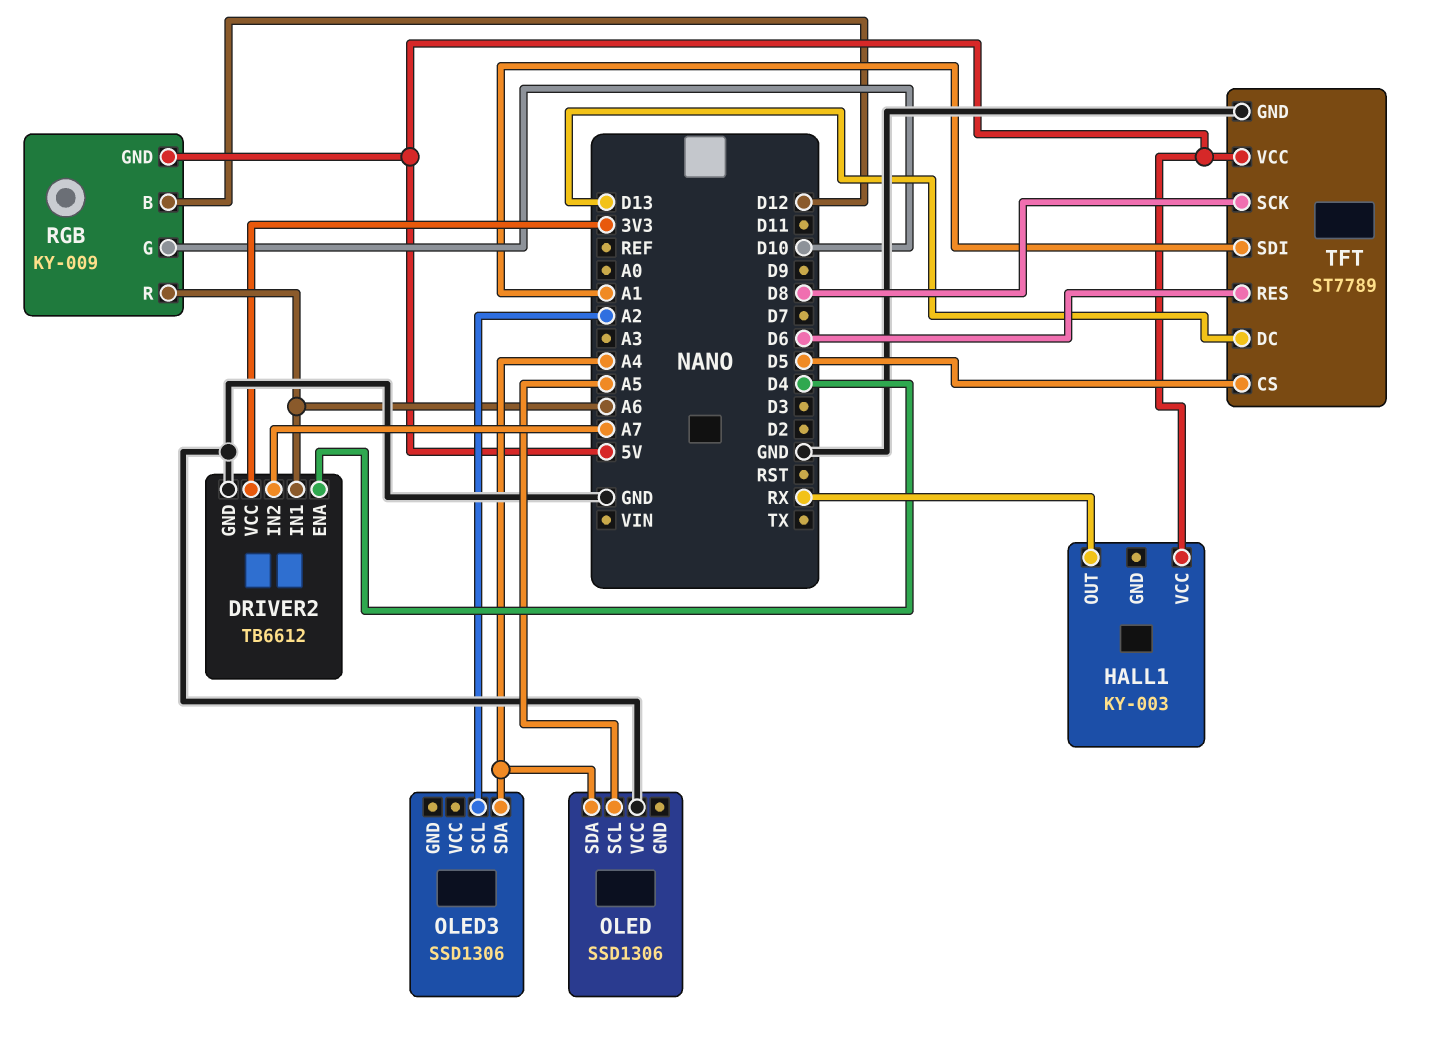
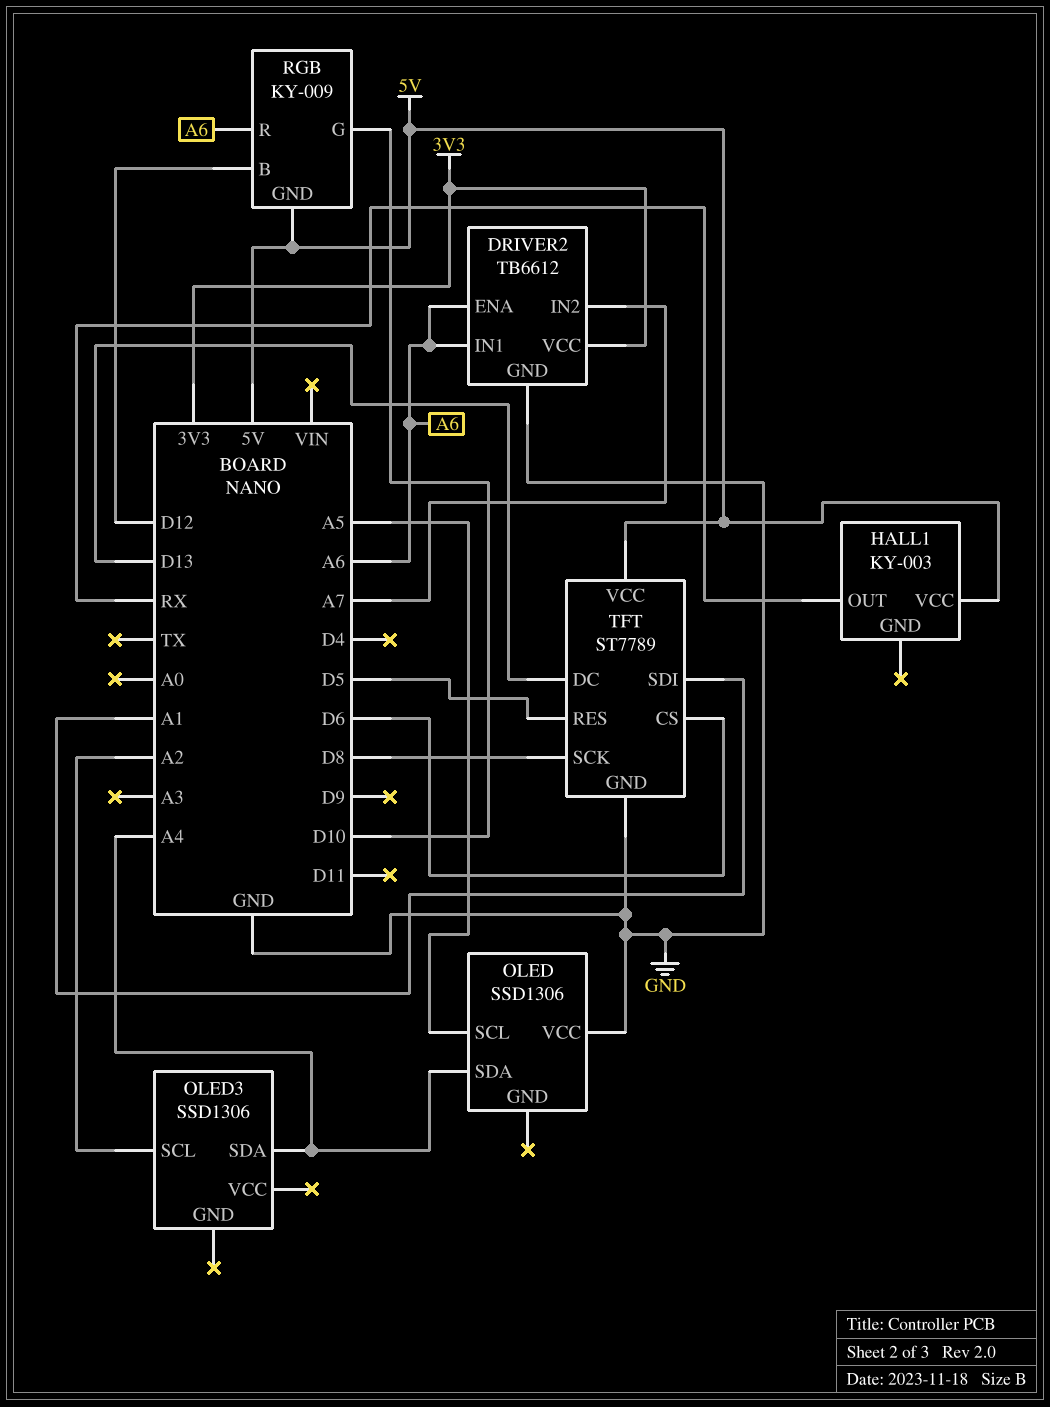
DRIVER2 pin ENA: D4 -> A6
TFT pin CS: D5 -> D6
TFT pin RES: D6 -> D5

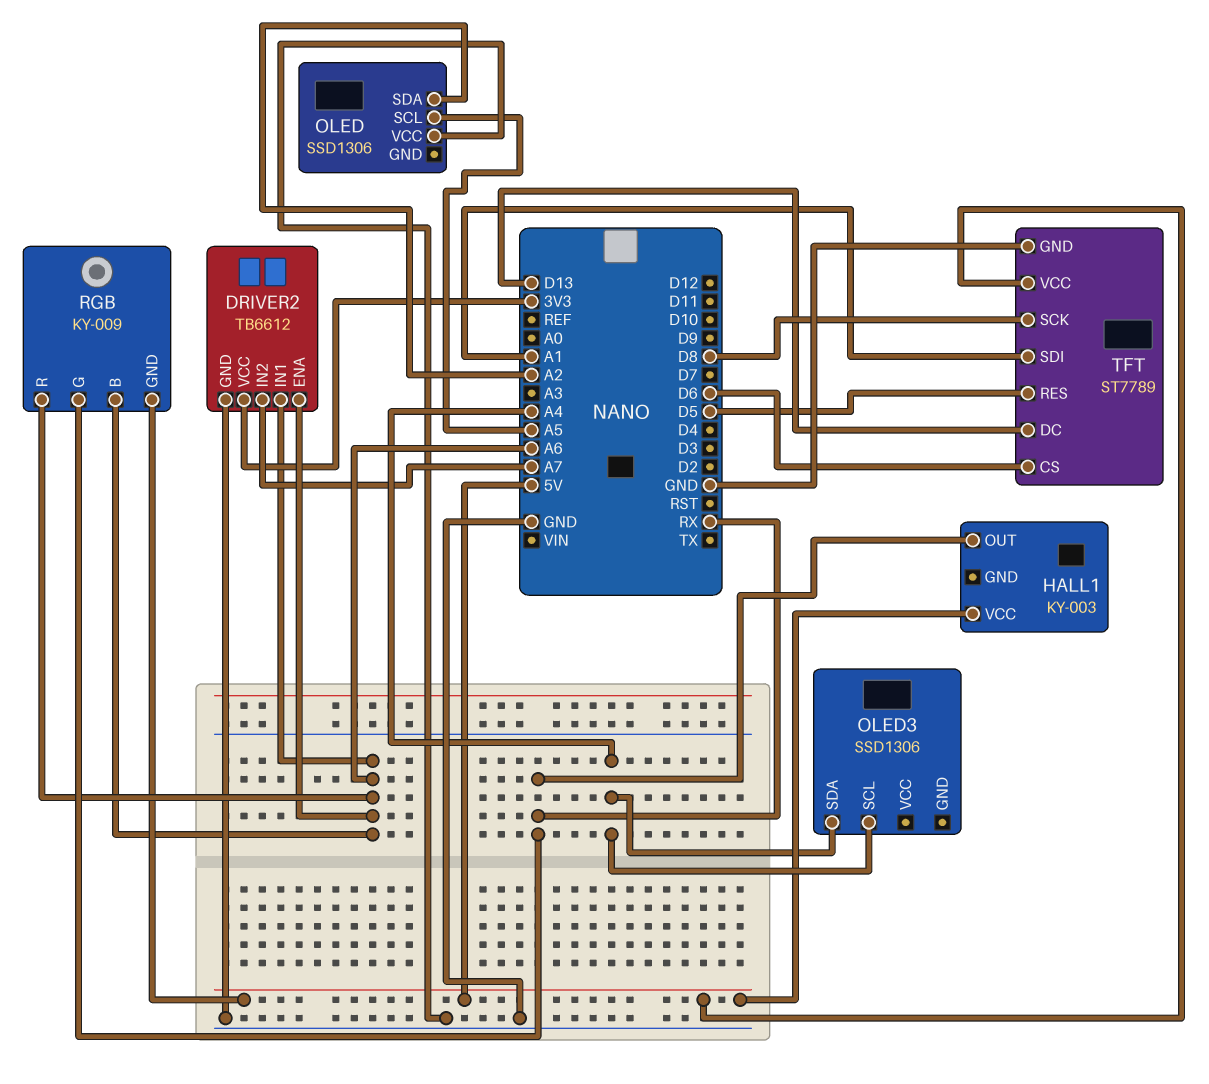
OLED pin SDA: A4 -> A2
OLED3 pin SCL: A2 -> A4
RGB pin B: D12 -> A6
RGB pin G: D10 -> RX

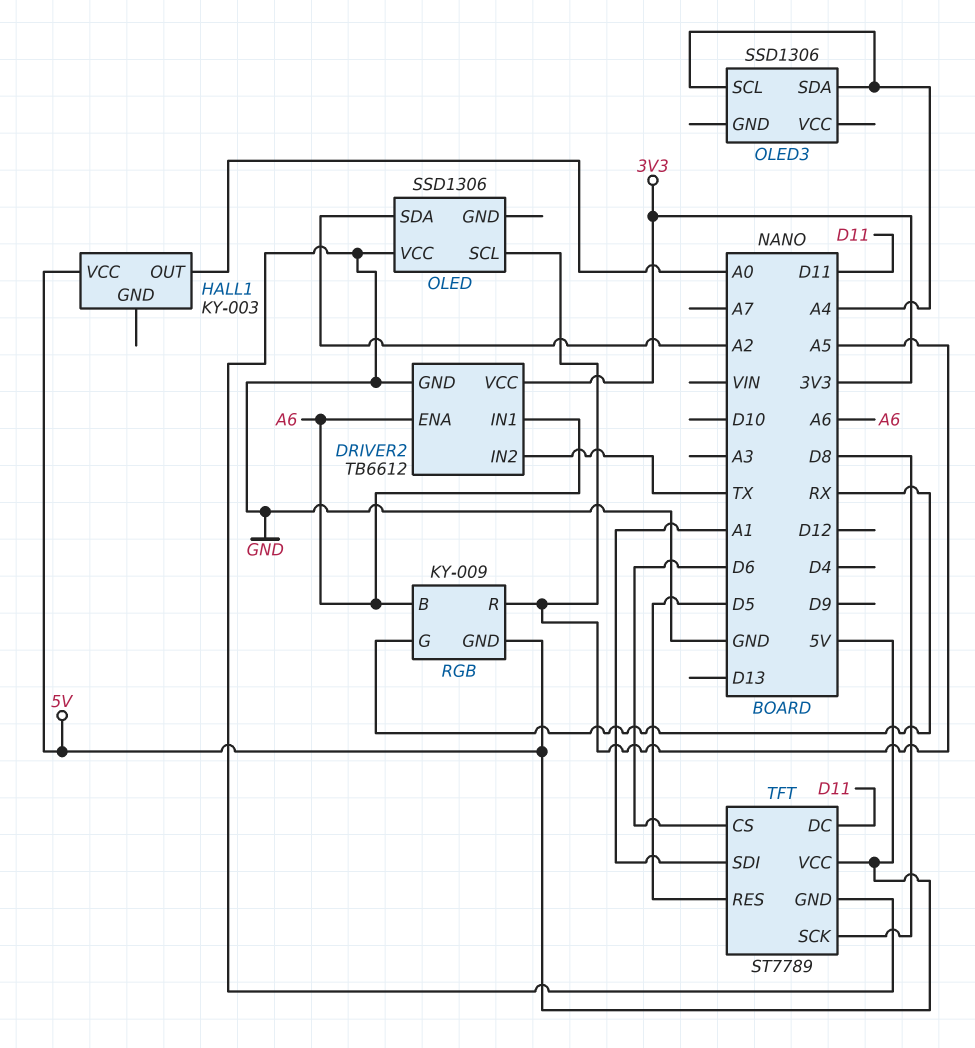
DRIVER2 pin IN2: A7 -> TX
HALL1 pin OUT: RX -> A0
RGB pin R: A6 -> A5
TFT pin DC: D13 -> D11

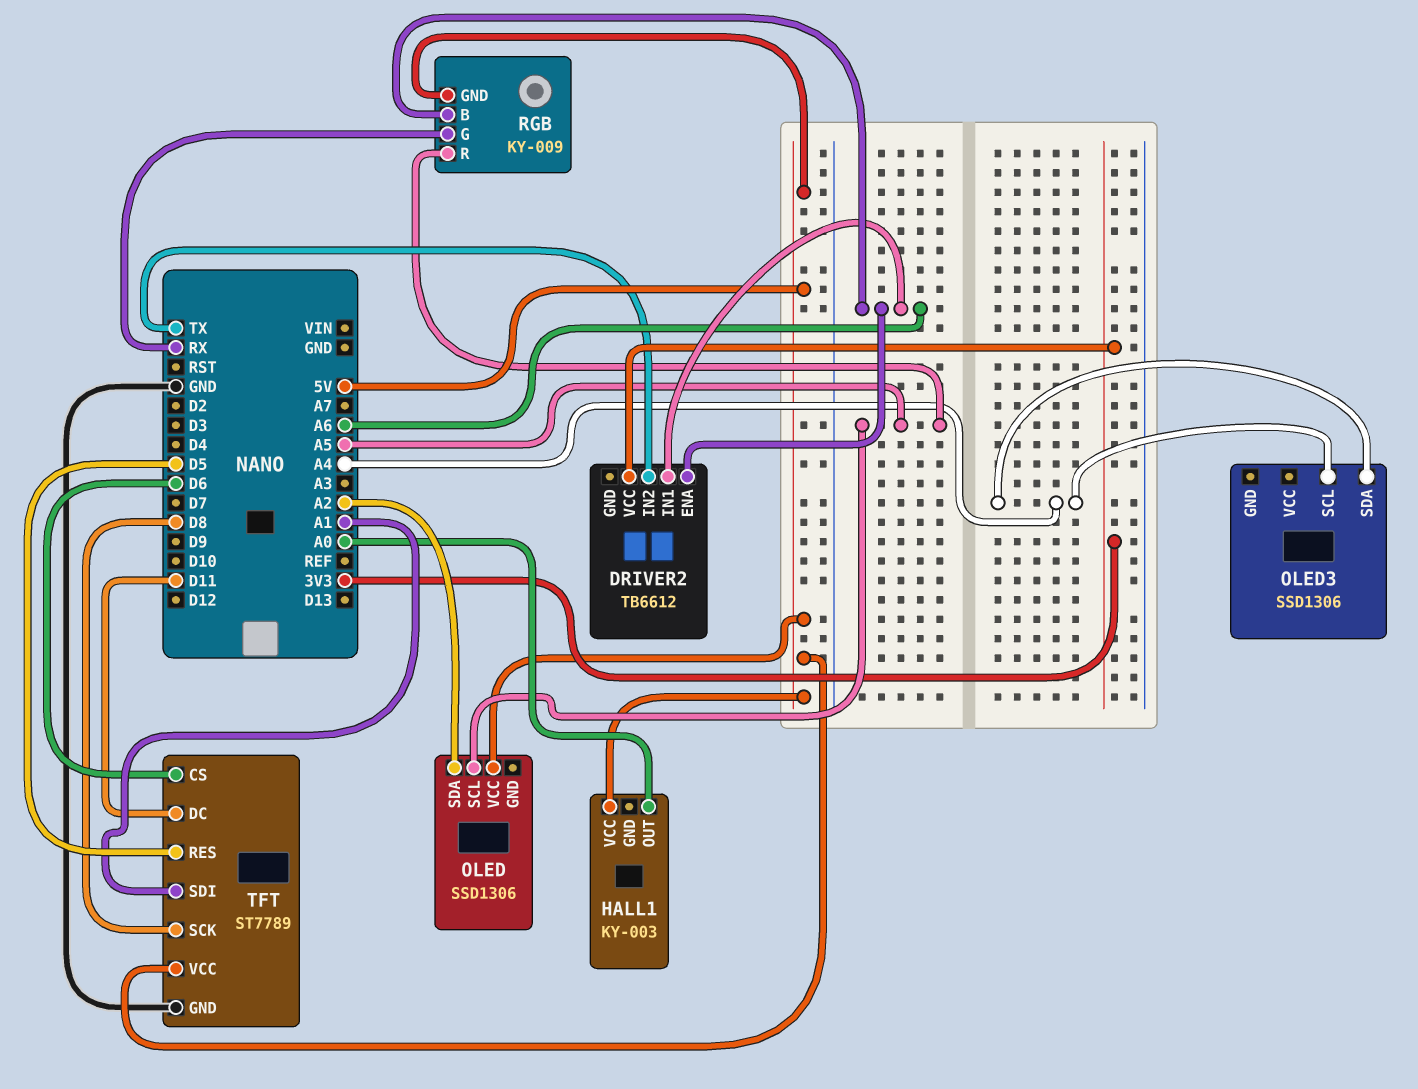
DRIVER2 pin GND: GND -> none
OLED pin VCC: GND -> 5V

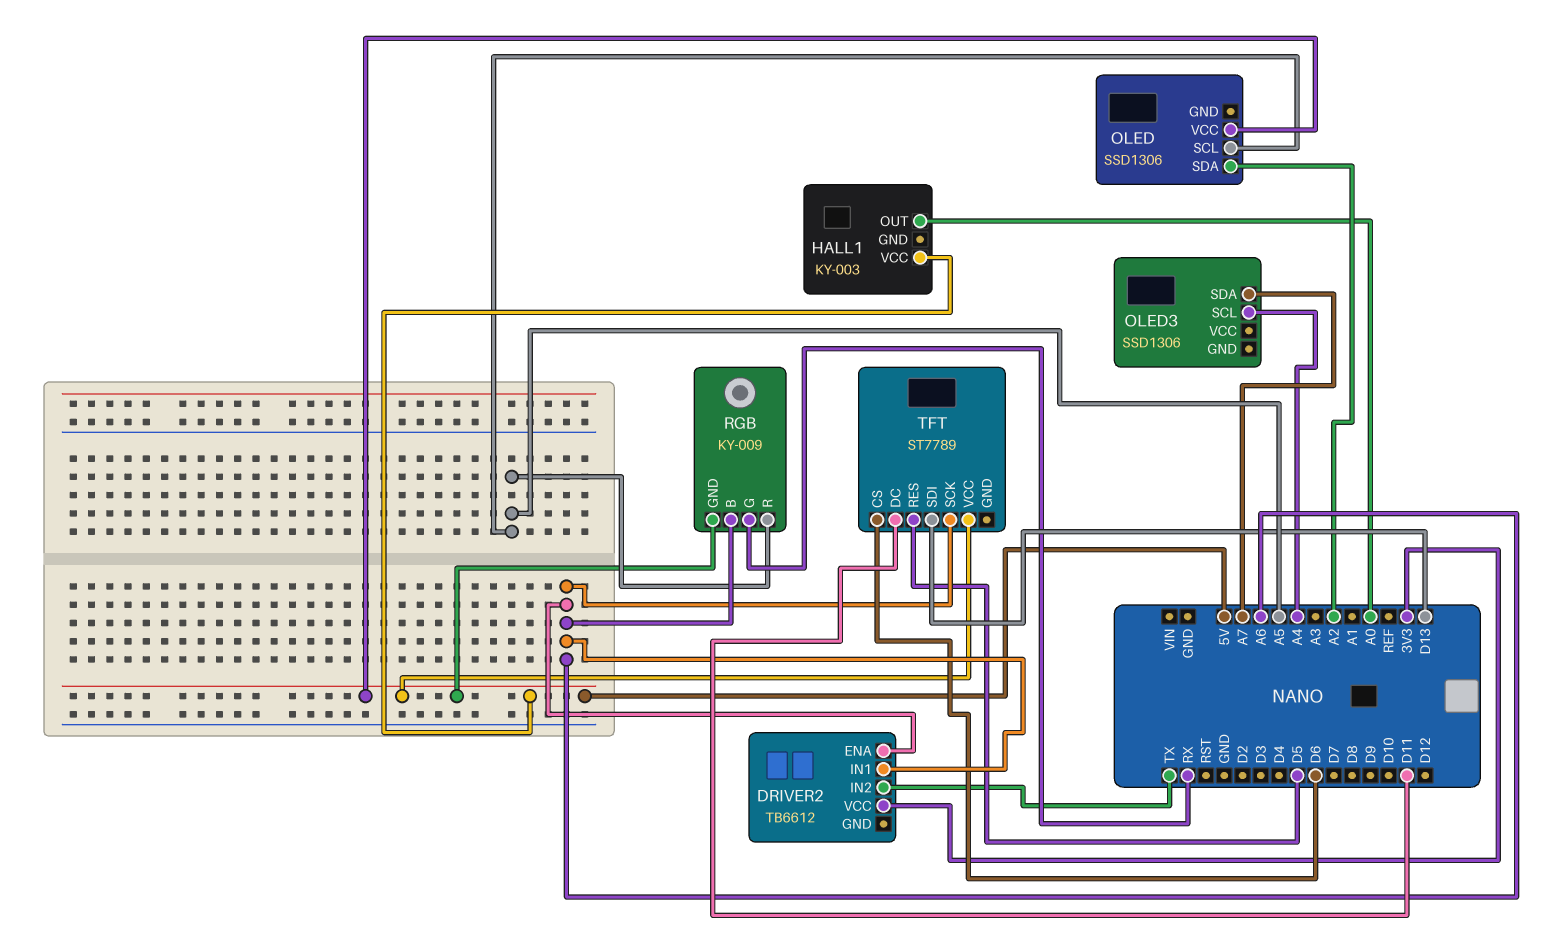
OLED3 pin SDA: A4 -> A7
TFT pin GND: GND -> none
TFT pin SCK: D8 -> A6
TFT pin SDI: A1 -> D13

